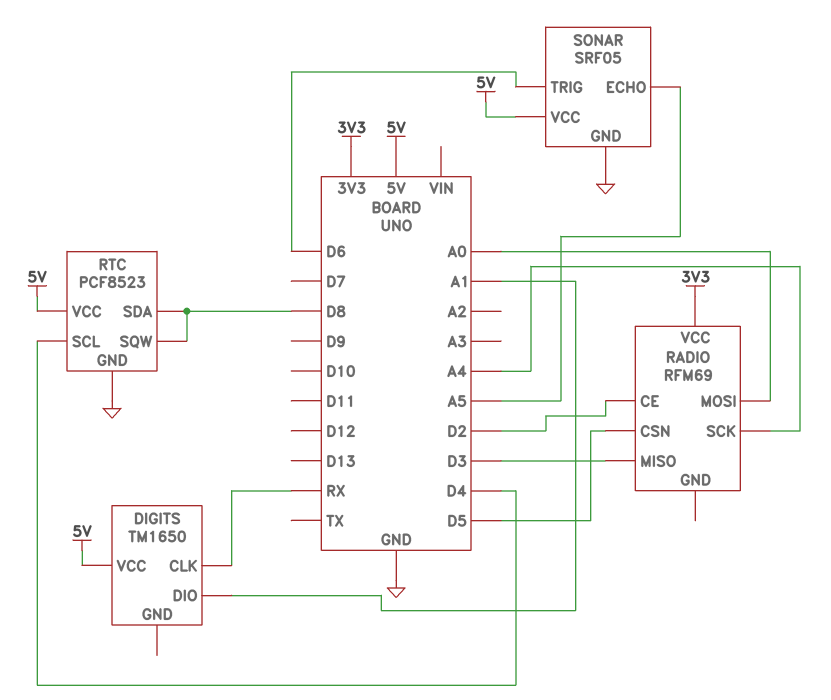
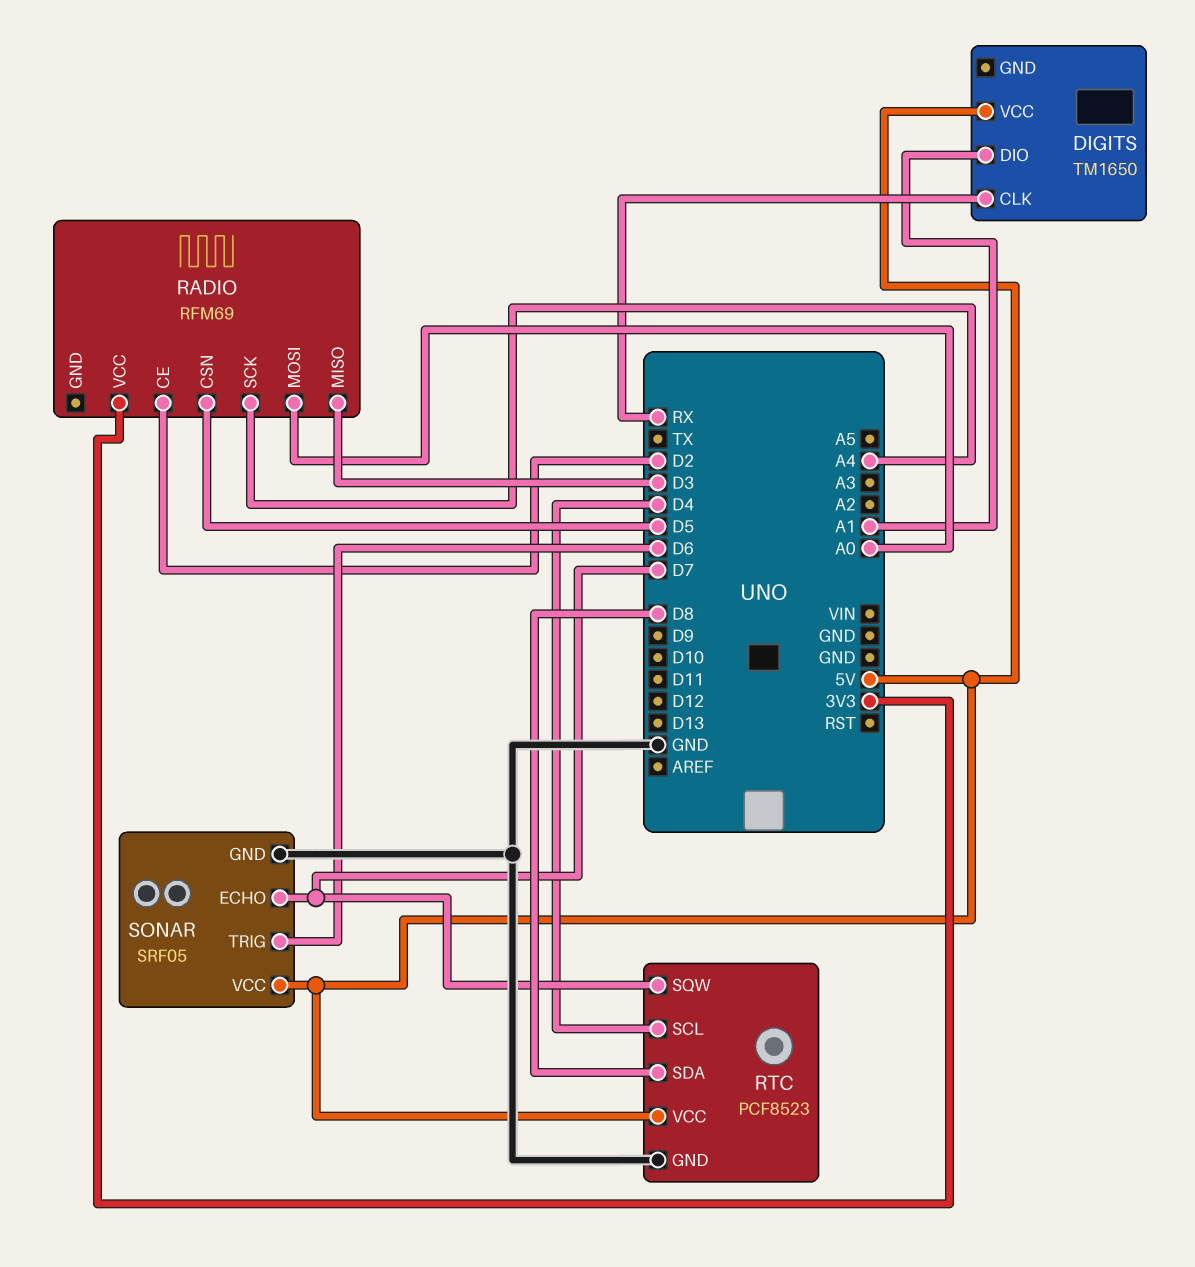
RTC pin SQW: D8 -> D7
SONAR pin ECHO: A5 -> D7

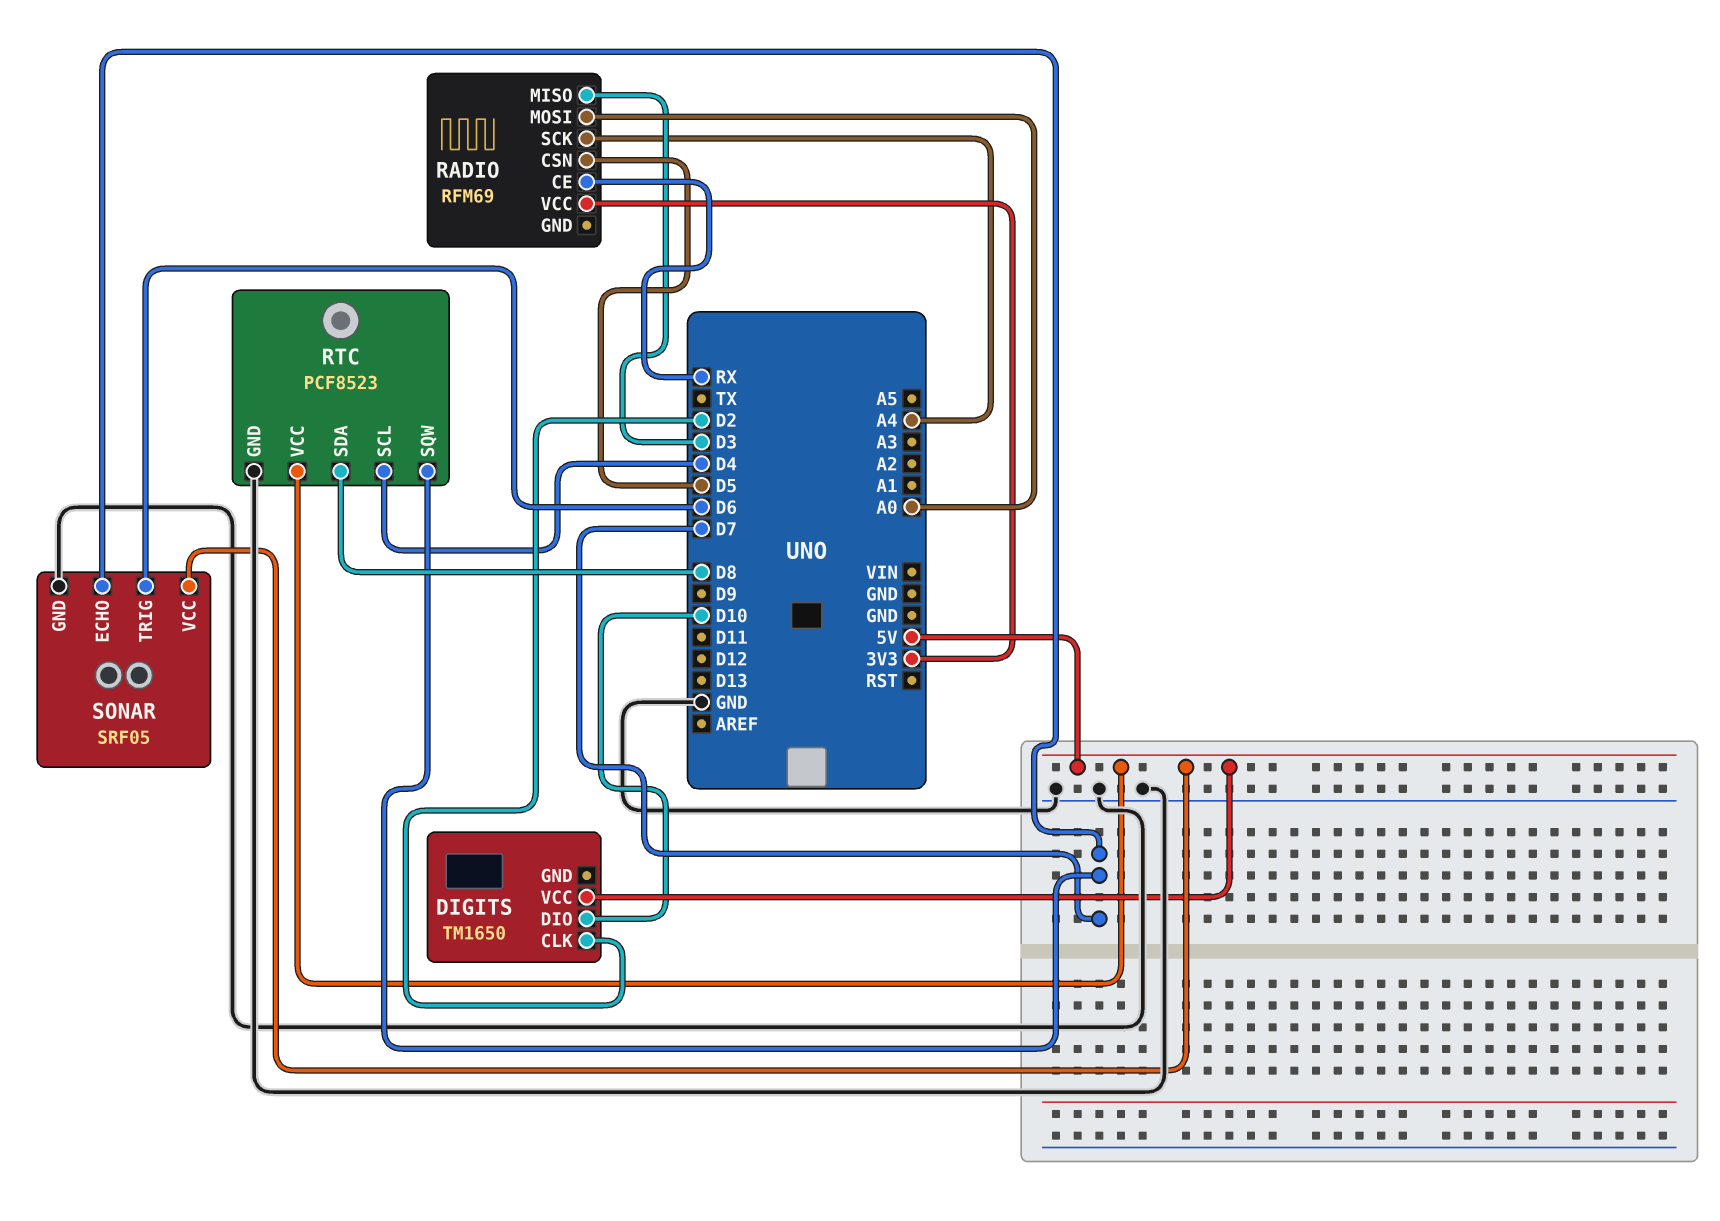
DIGITS pin CLK: RX -> D2
DIGITS pin DIO: A1 -> D10
RADIO pin CE: D2 -> RX

